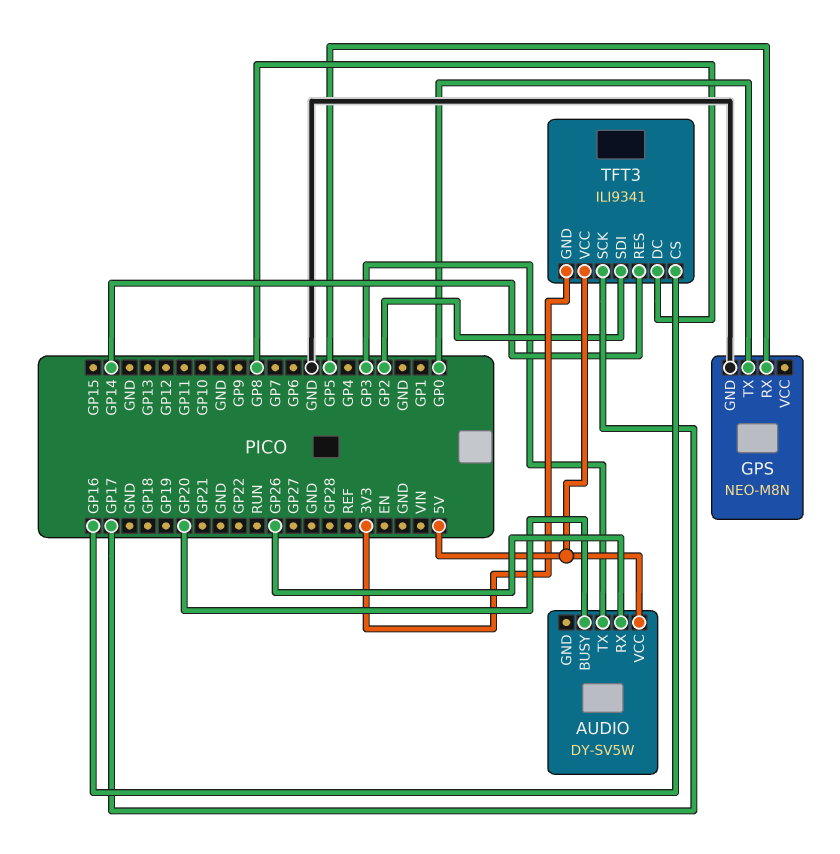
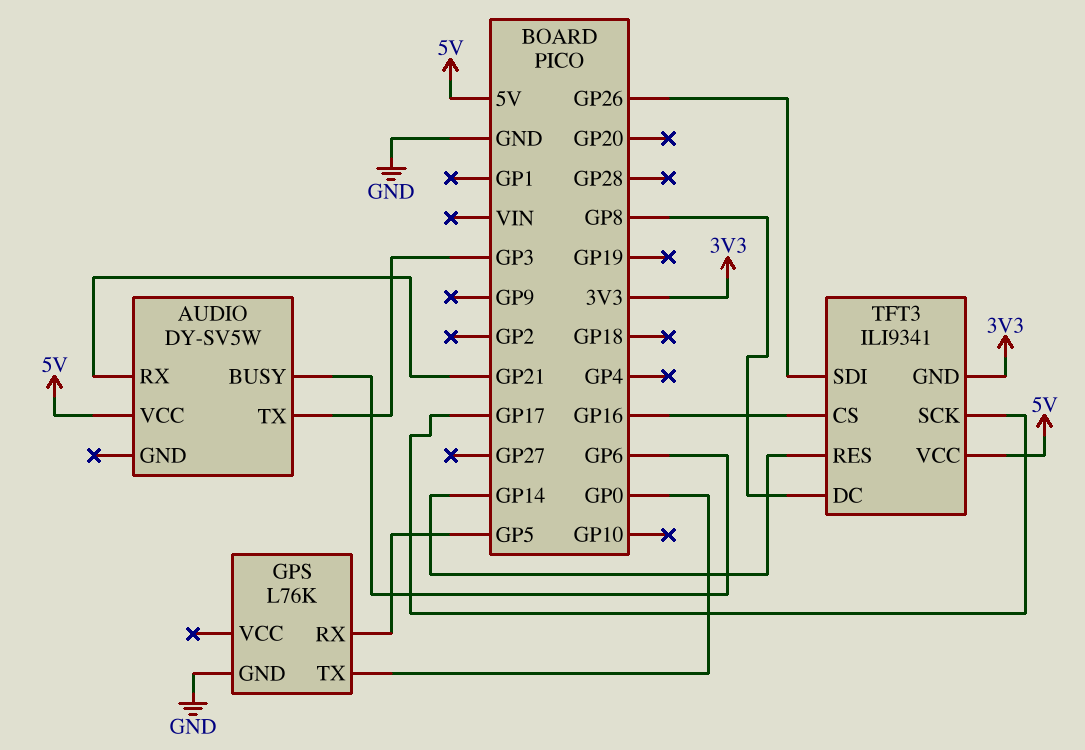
AUDIO pin BUSY: GP20 -> GP6
AUDIO pin RX: GP26 -> GP21
GPS: NEO-M8N -> L76K
TFT3 pin SDI: GP2 -> GP26

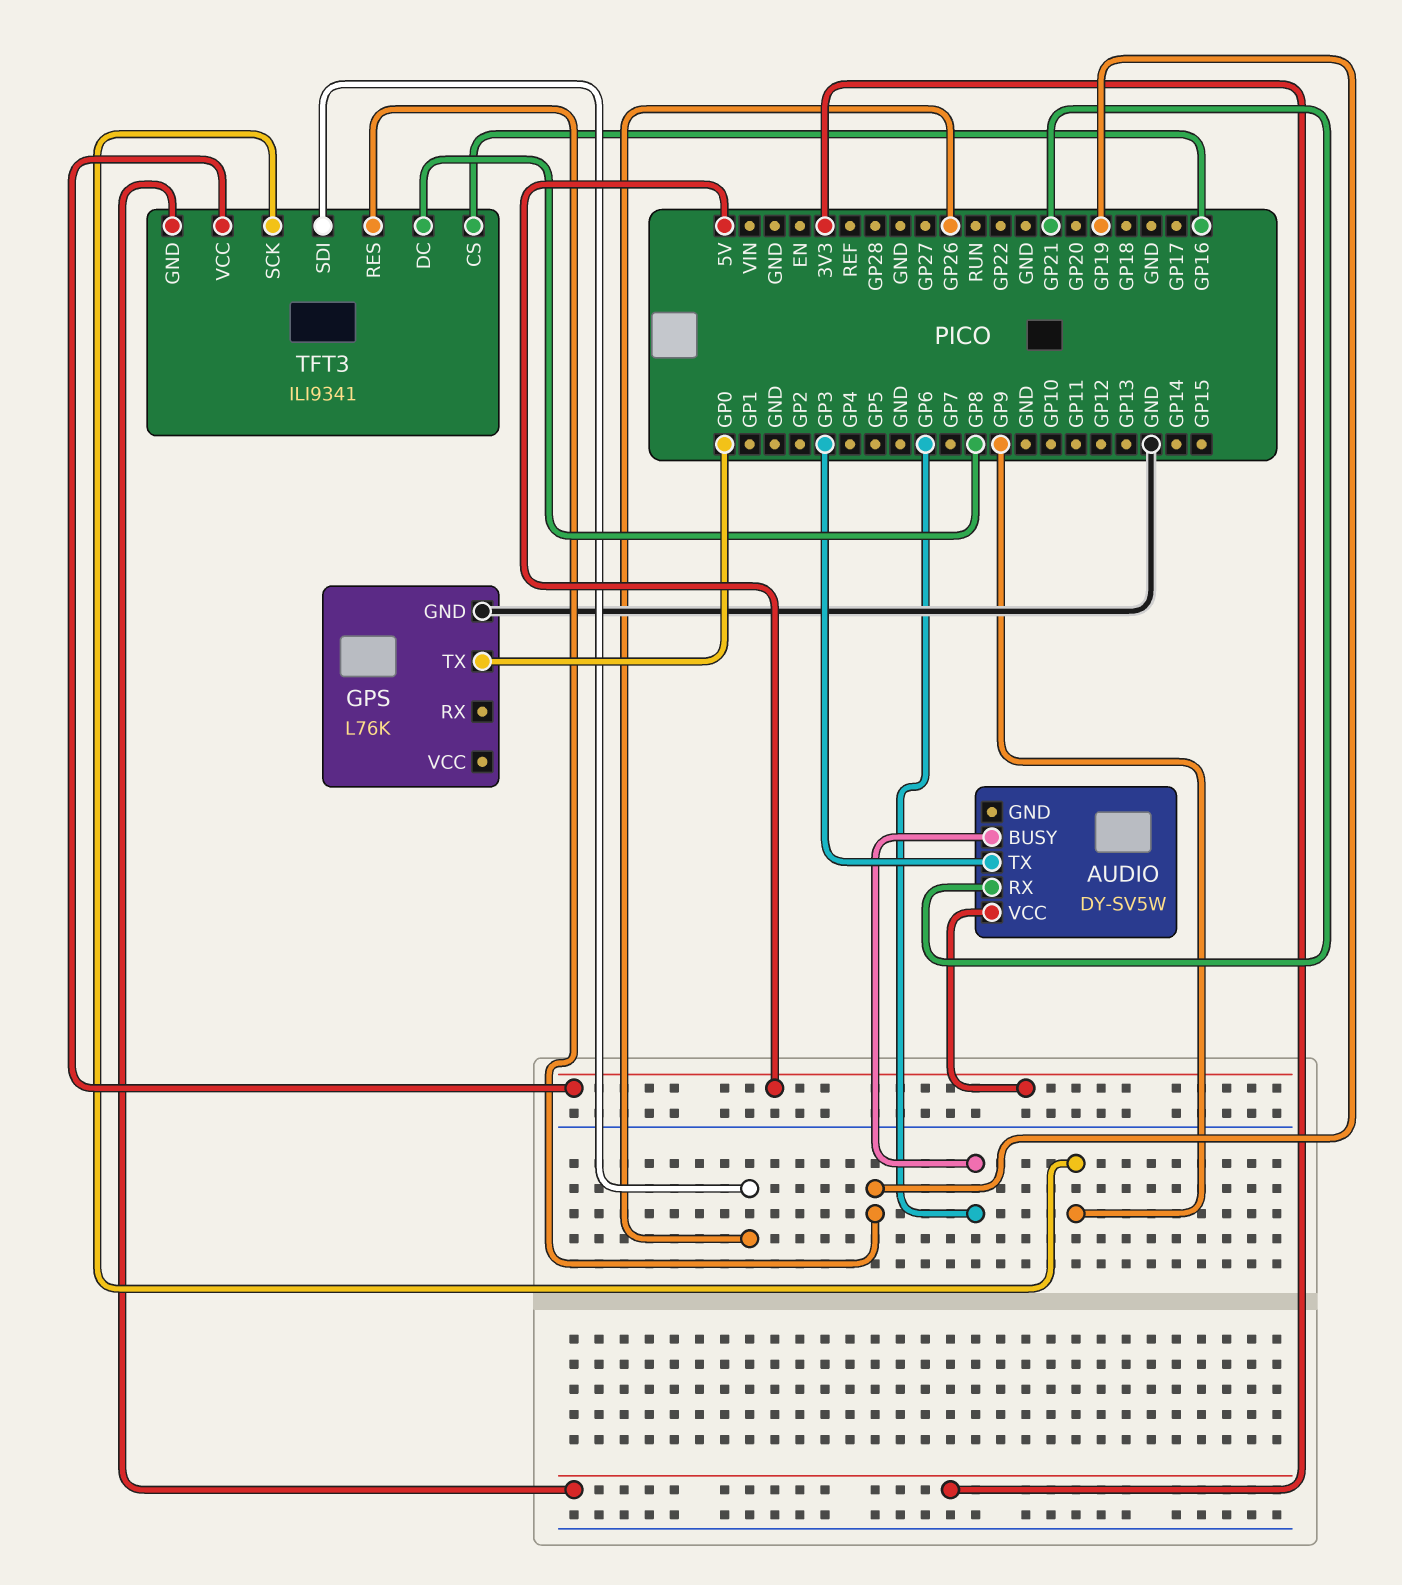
GPS pin RX: GP5 -> none
TFT3 pin RES: GP14 -> GP19
TFT3 pin SCK: GP17 -> GP9

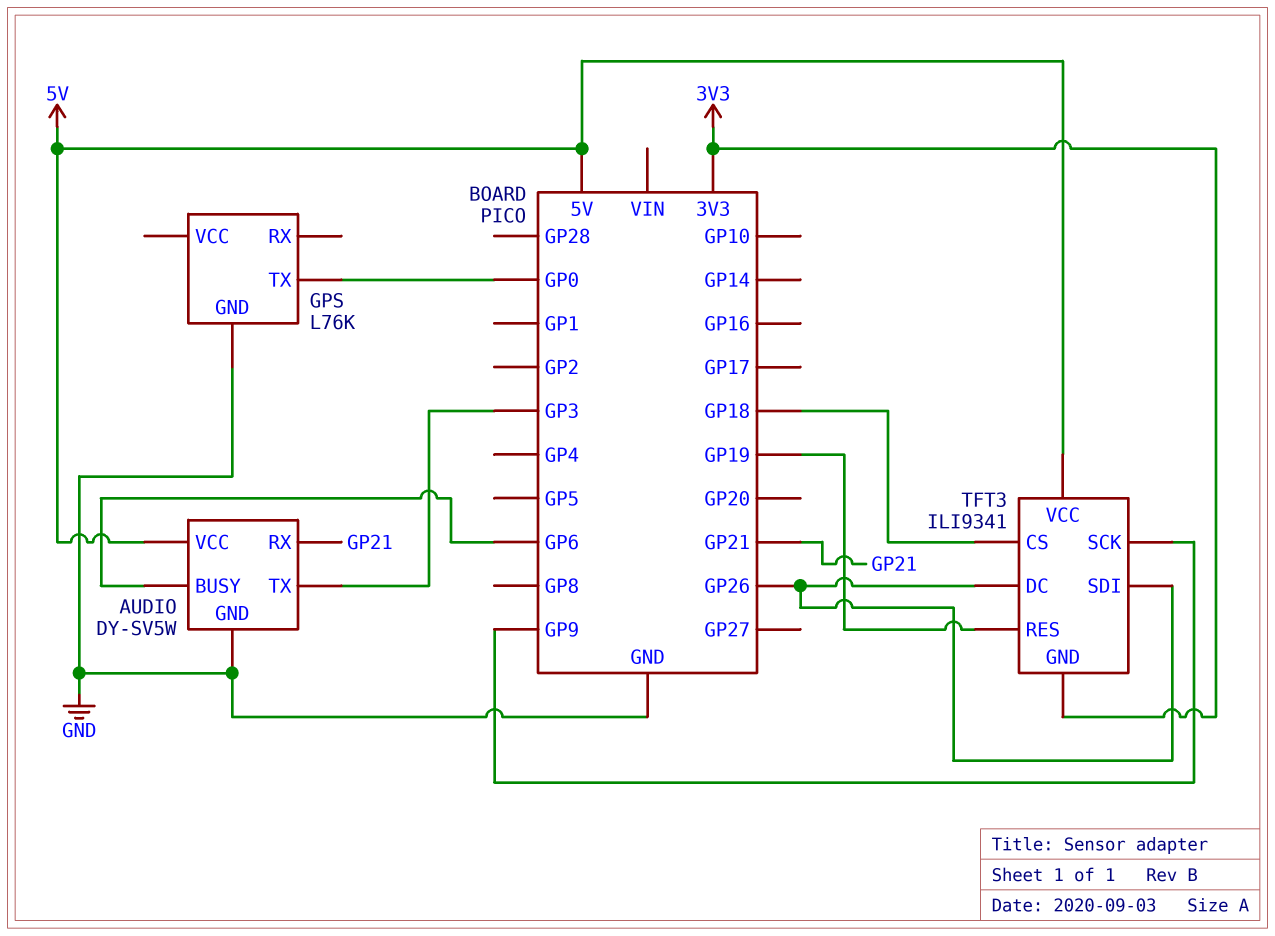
AUDIO pin GND: none -> GND
TFT3 pin CS: GP16 -> GP18
TFT3 pin DC: GP8 -> GP26

